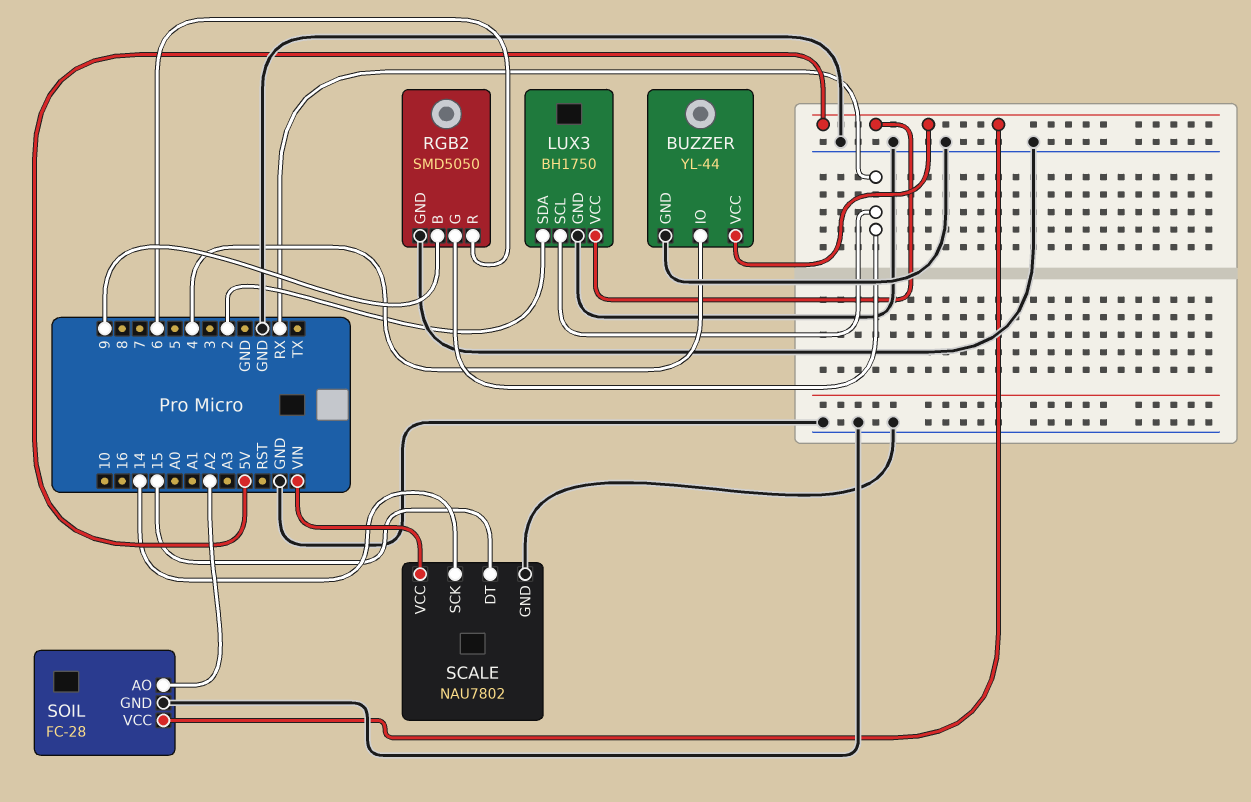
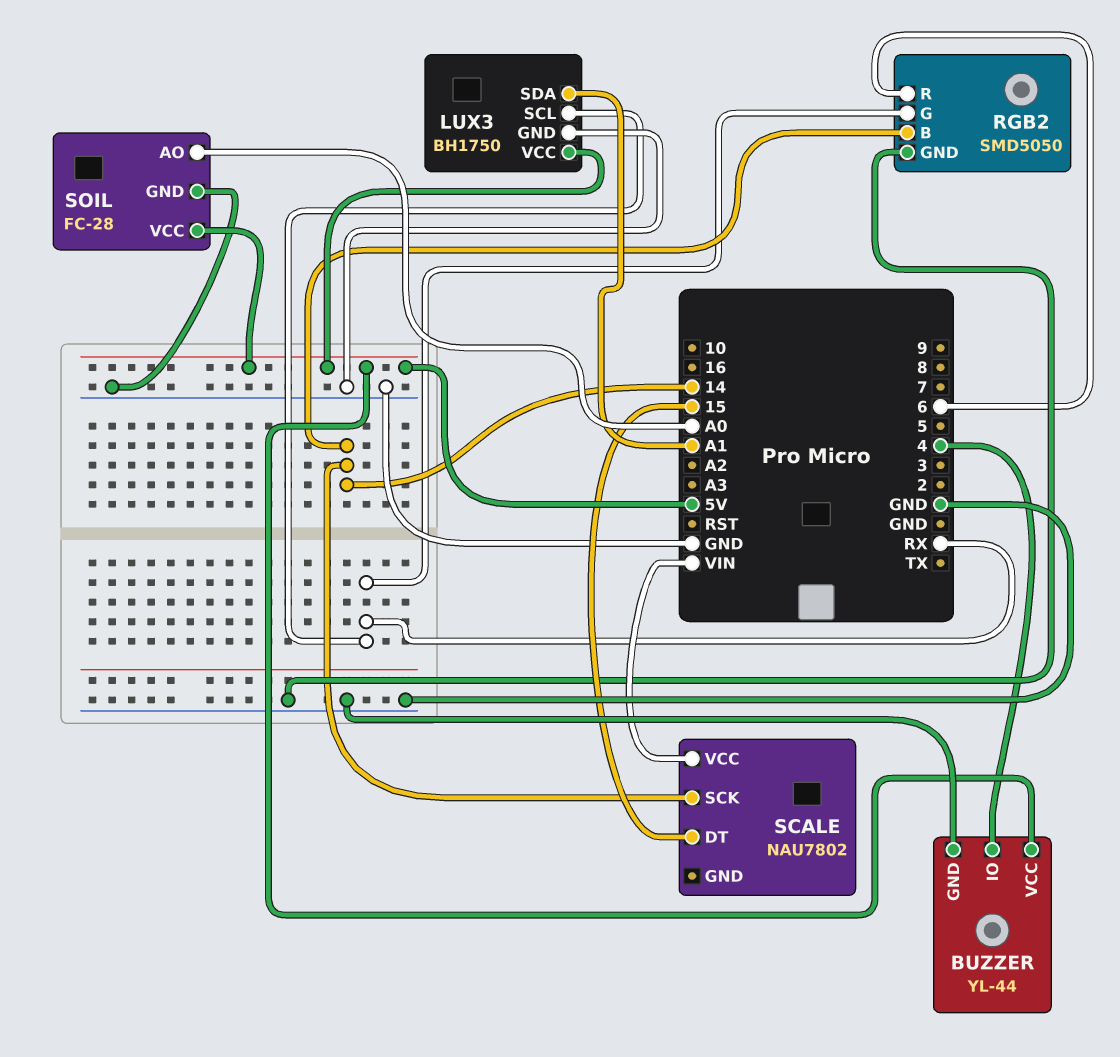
LUX3 pin SDA: 2 -> A1
RGB2 pin B: 9 -> 14
SCALE pin GND: GND -> none
SOIL pin AO: A2 -> A0

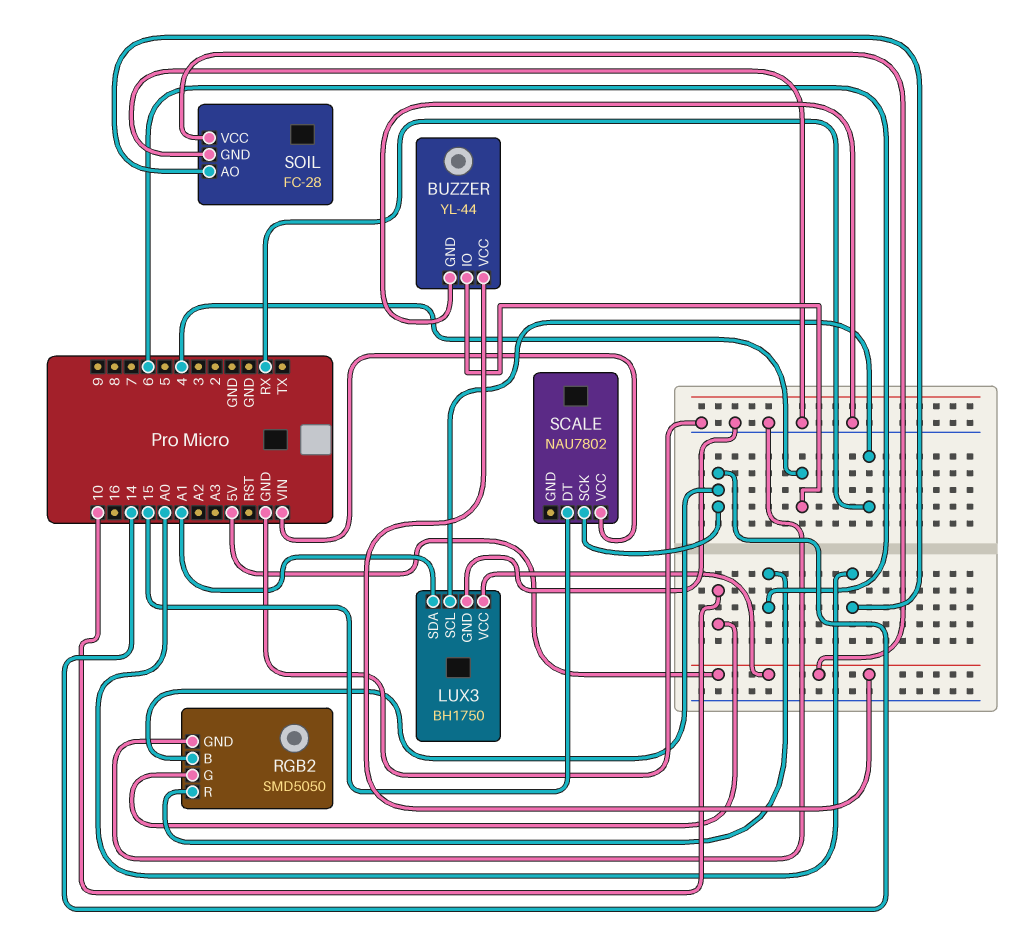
RGB2 pin G: RX -> 10

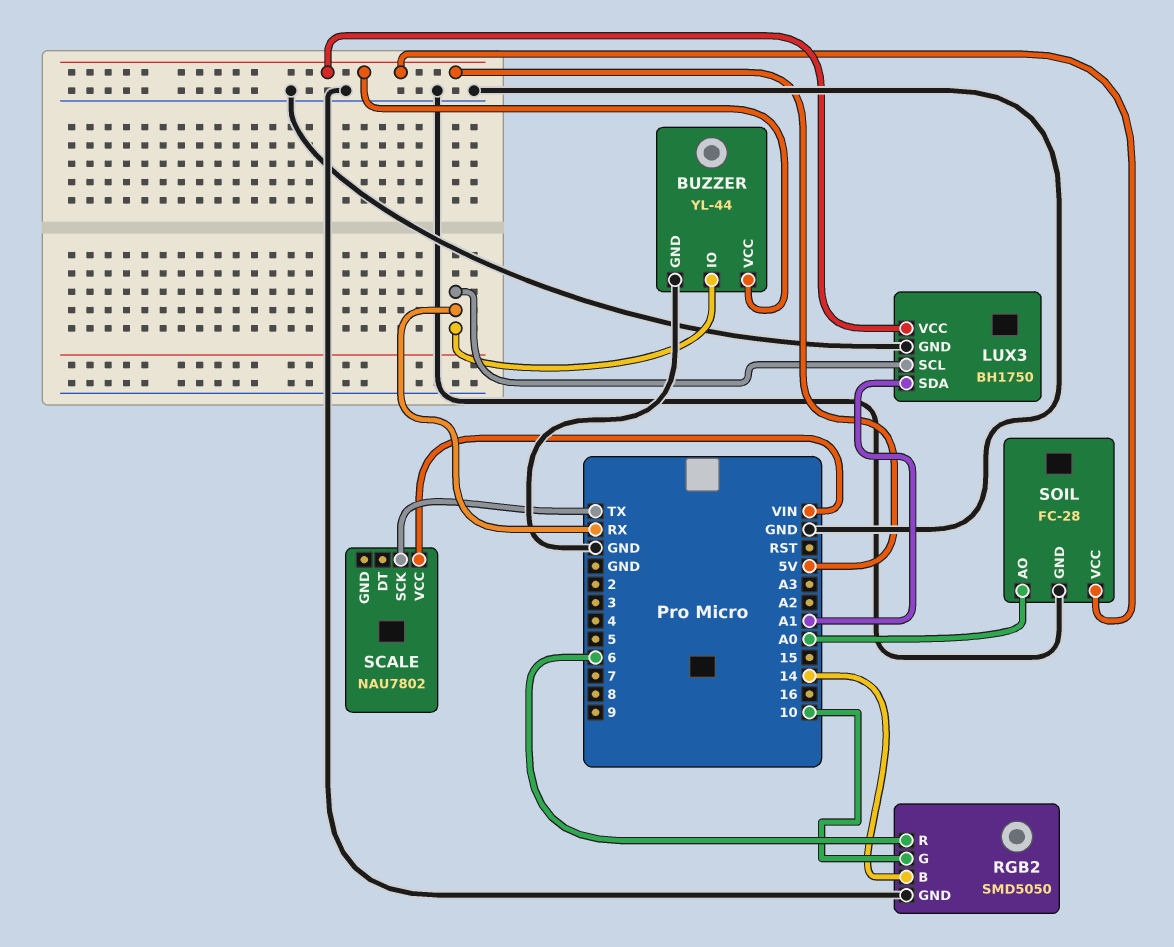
BUZZER pin IO: 4 -> RX
SCALE pin DT: 15 -> none
SCALE pin SCK: 14 -> TX

